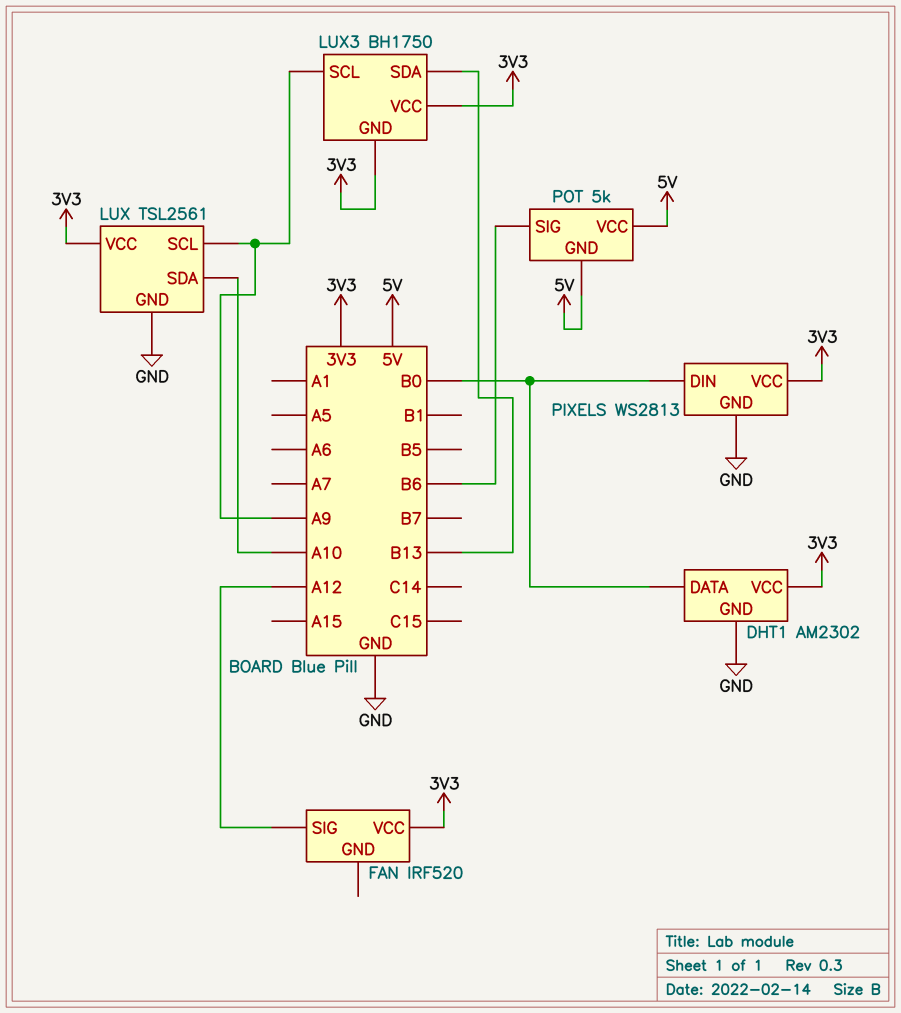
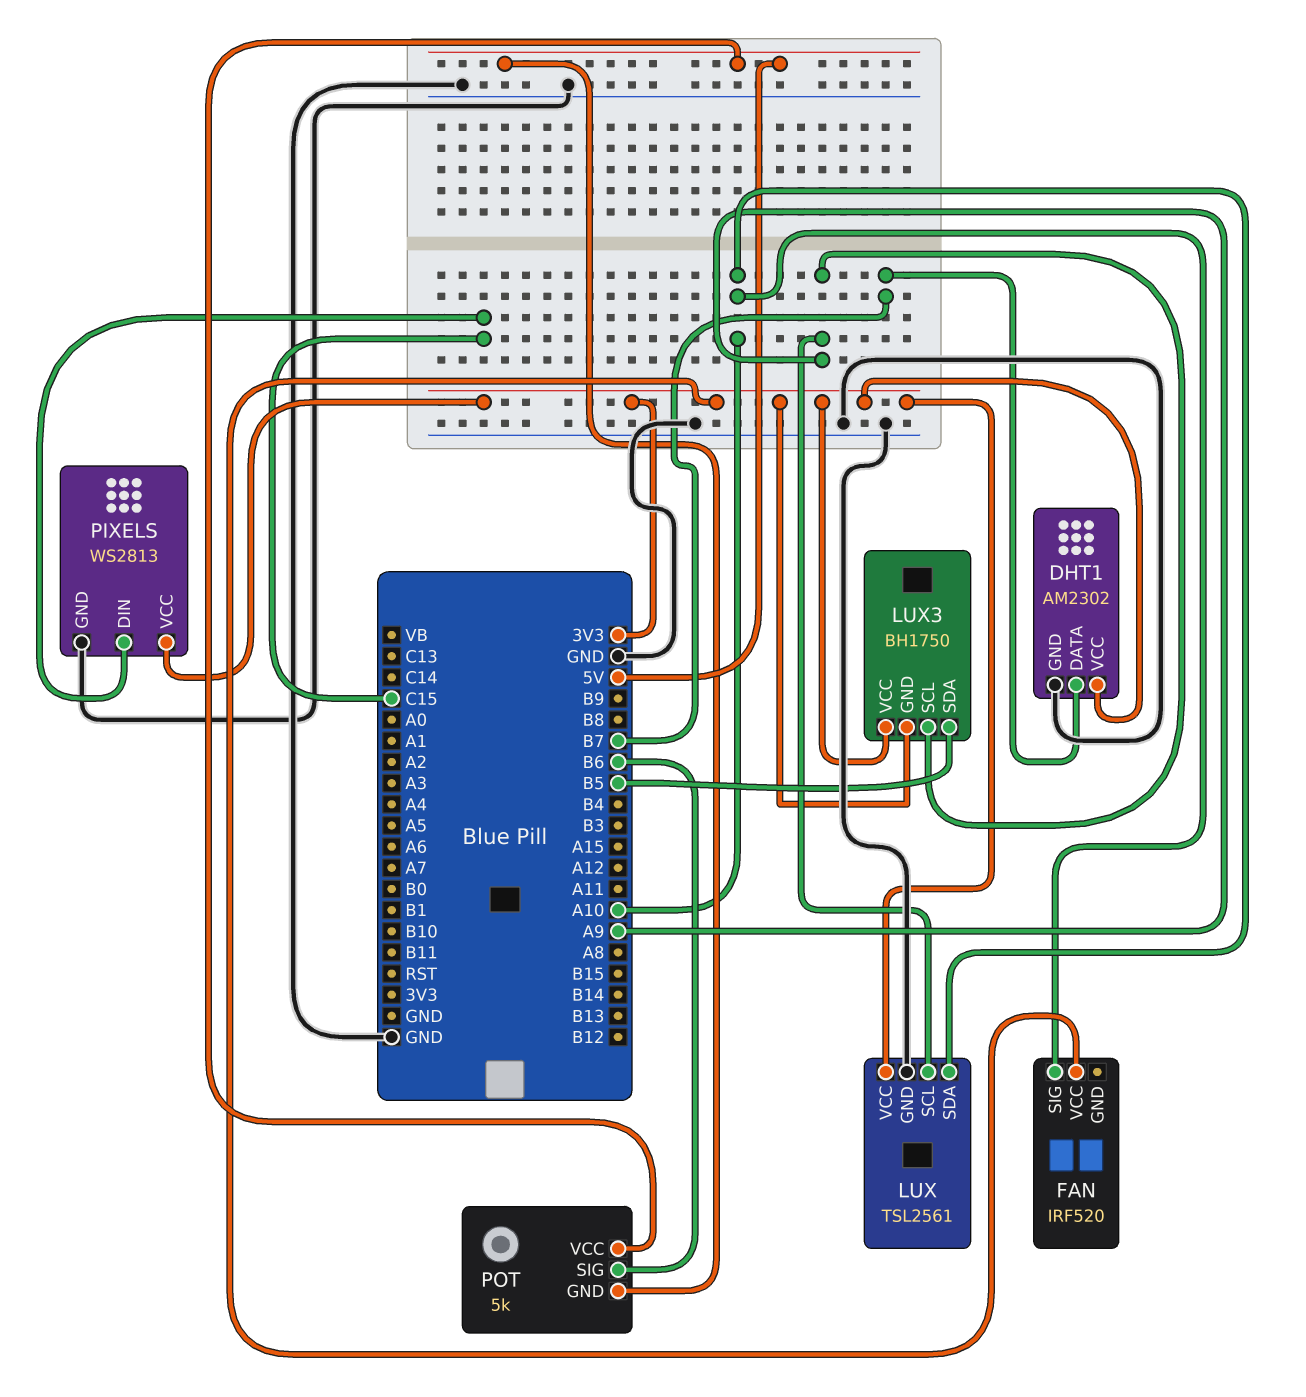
DHT1 pin DATA: B0 -> B7
FAN pin SIG: A12 -> A10
LUX3 pin SDA: B13 -> B5
PIXELS pin DIN: B0 -> C15

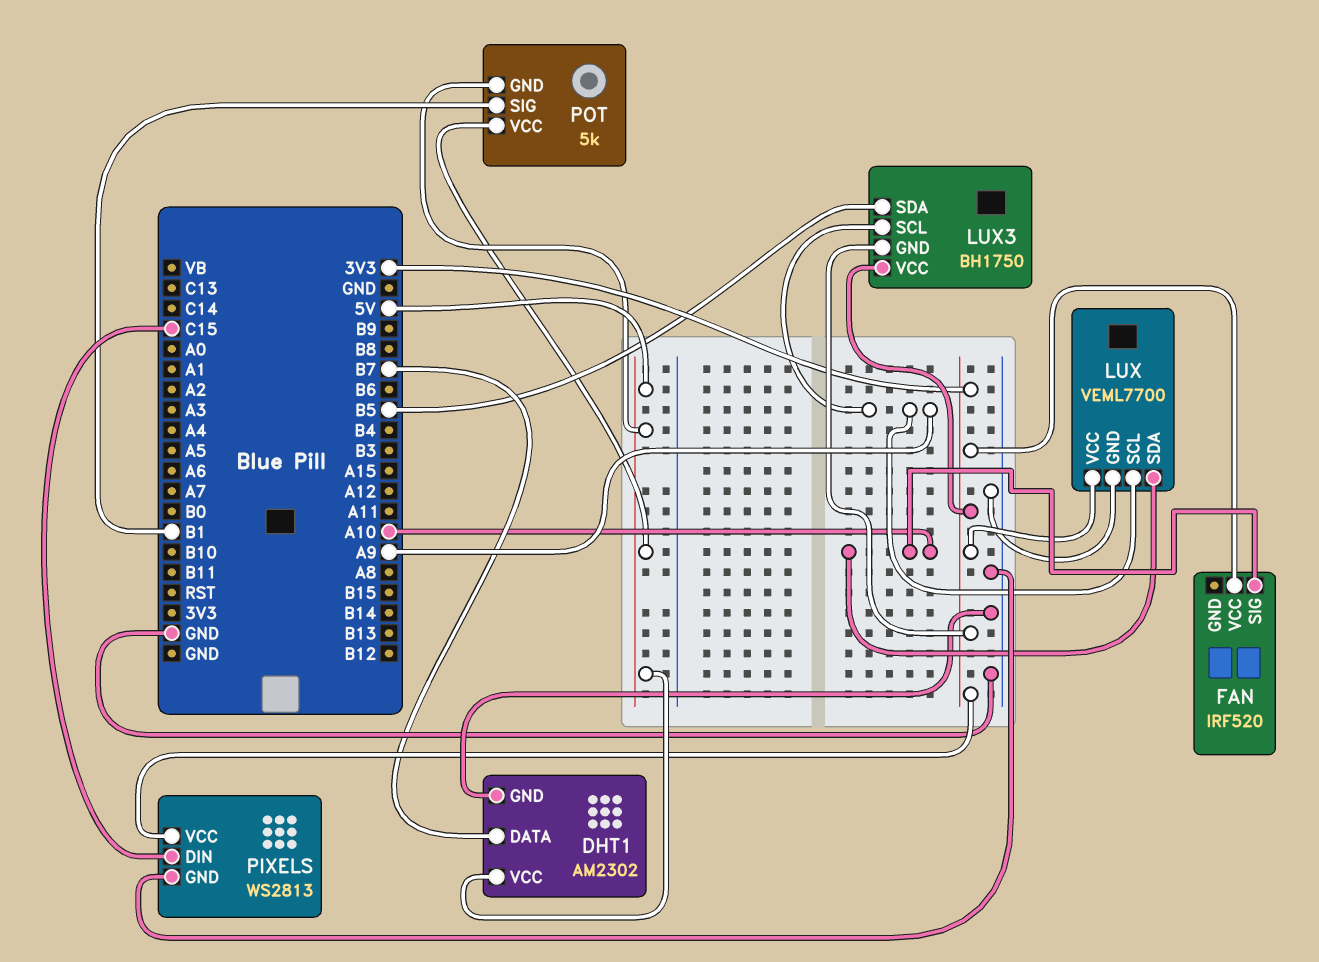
DHT1 pin VCC: 3V3 -> 5V
LUX: TSL2561 -> VEML7700
POT pin SIG: B6 -> B1

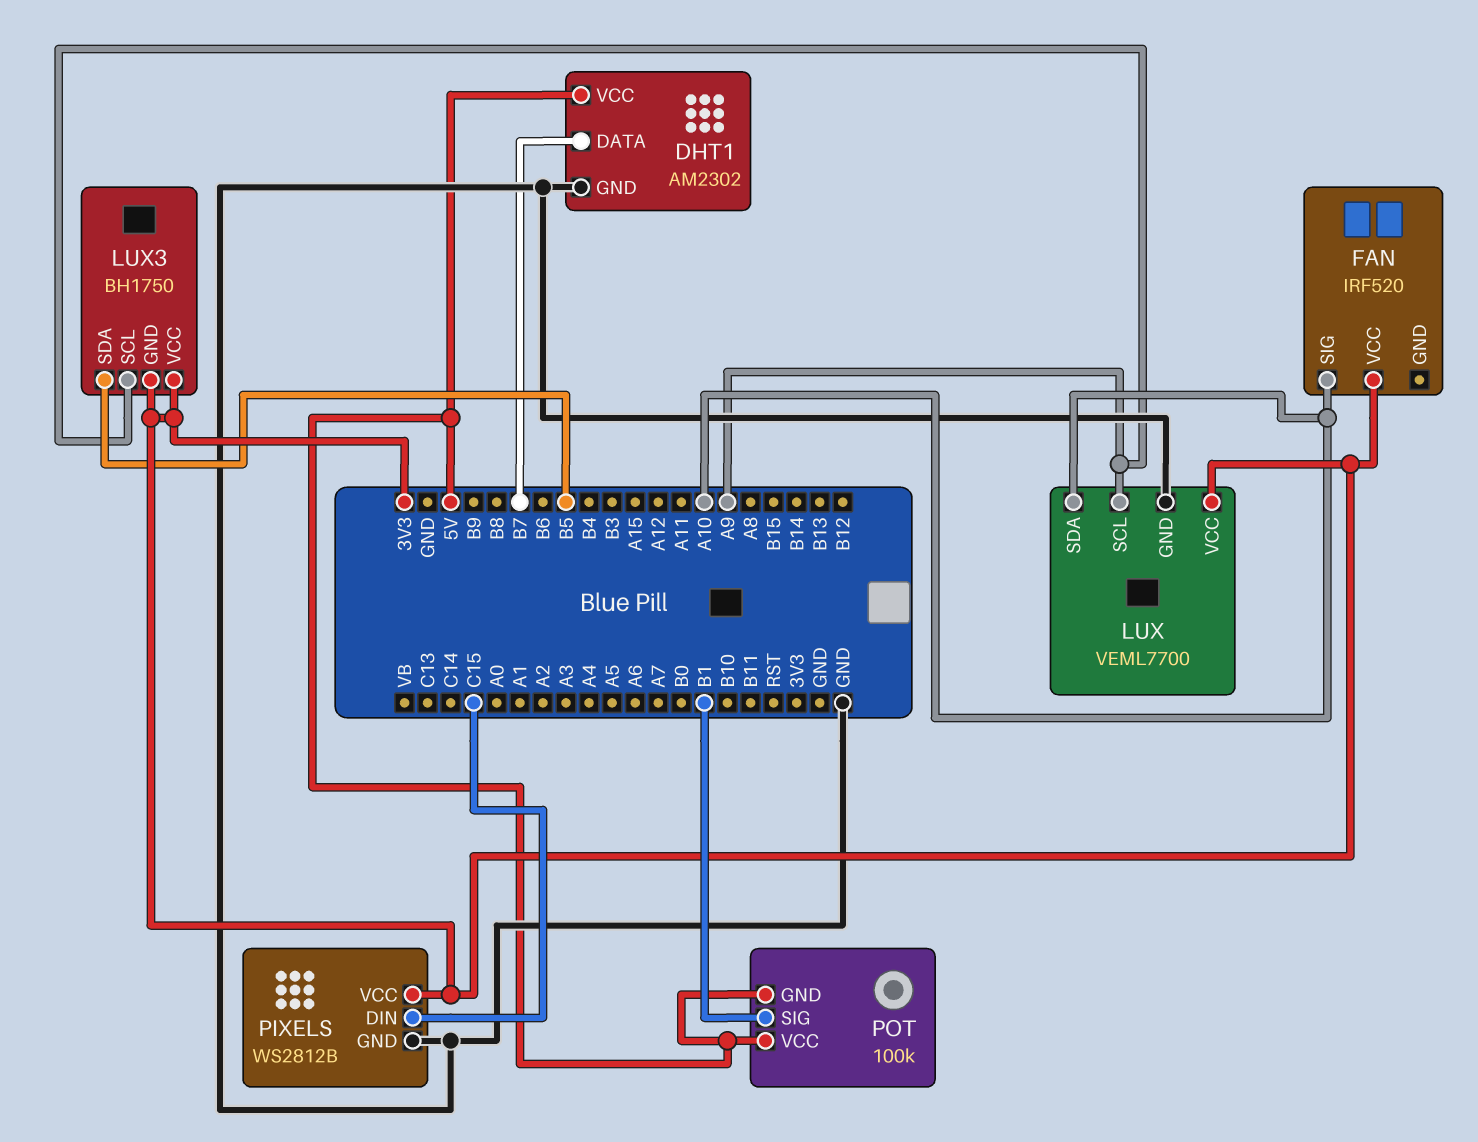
PIXELS: WS2813 -> WS2812B
POT: 5k -> 100k

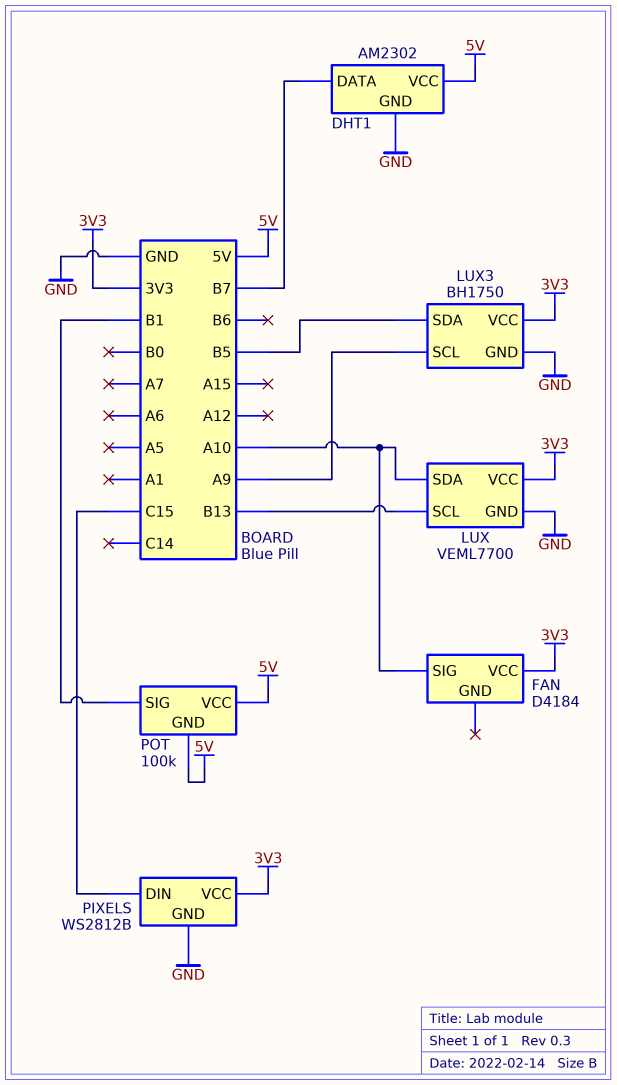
FAN: IRF520 -> D4184
LUX pin SCL: A9 -> B13
LUX3 pin GND: 3V3 -> GND

